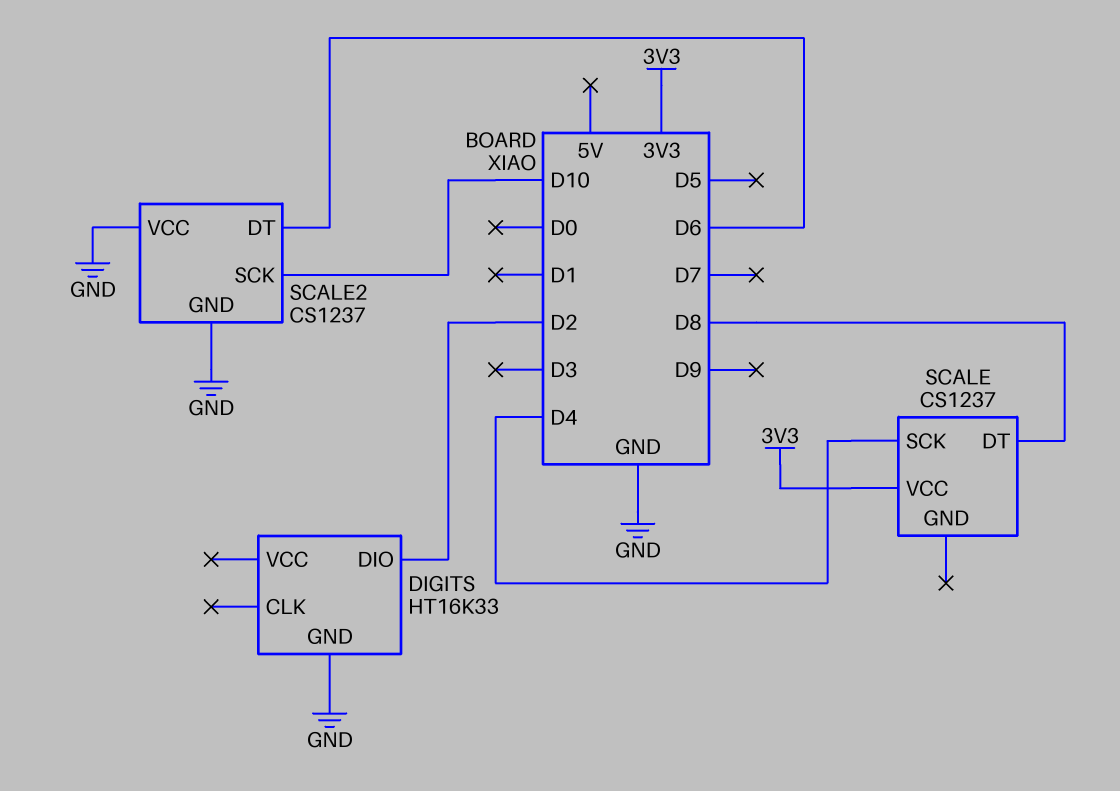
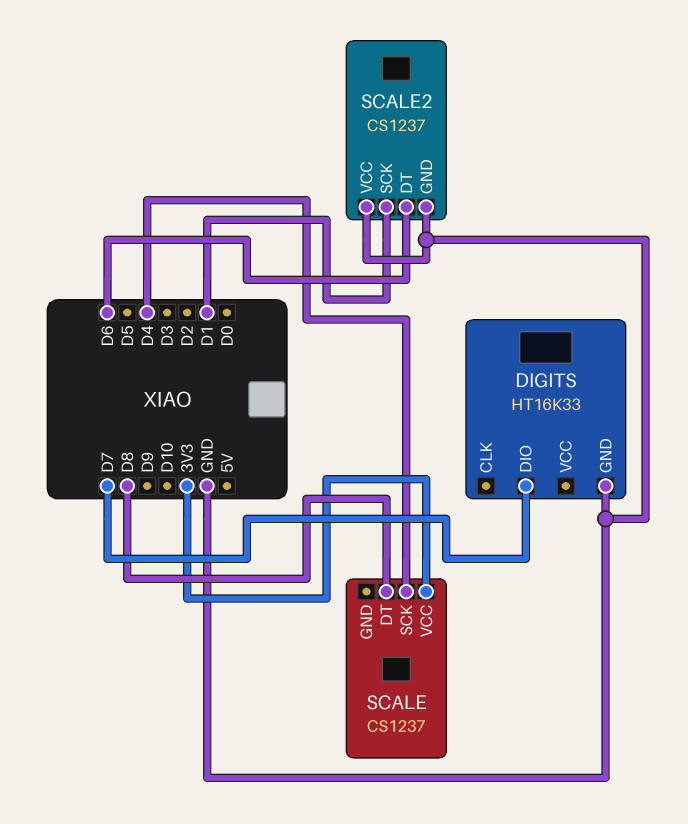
DIGITS pin DIO: D2 -> D7
SCALE2 pin SCK: D10 -> D1

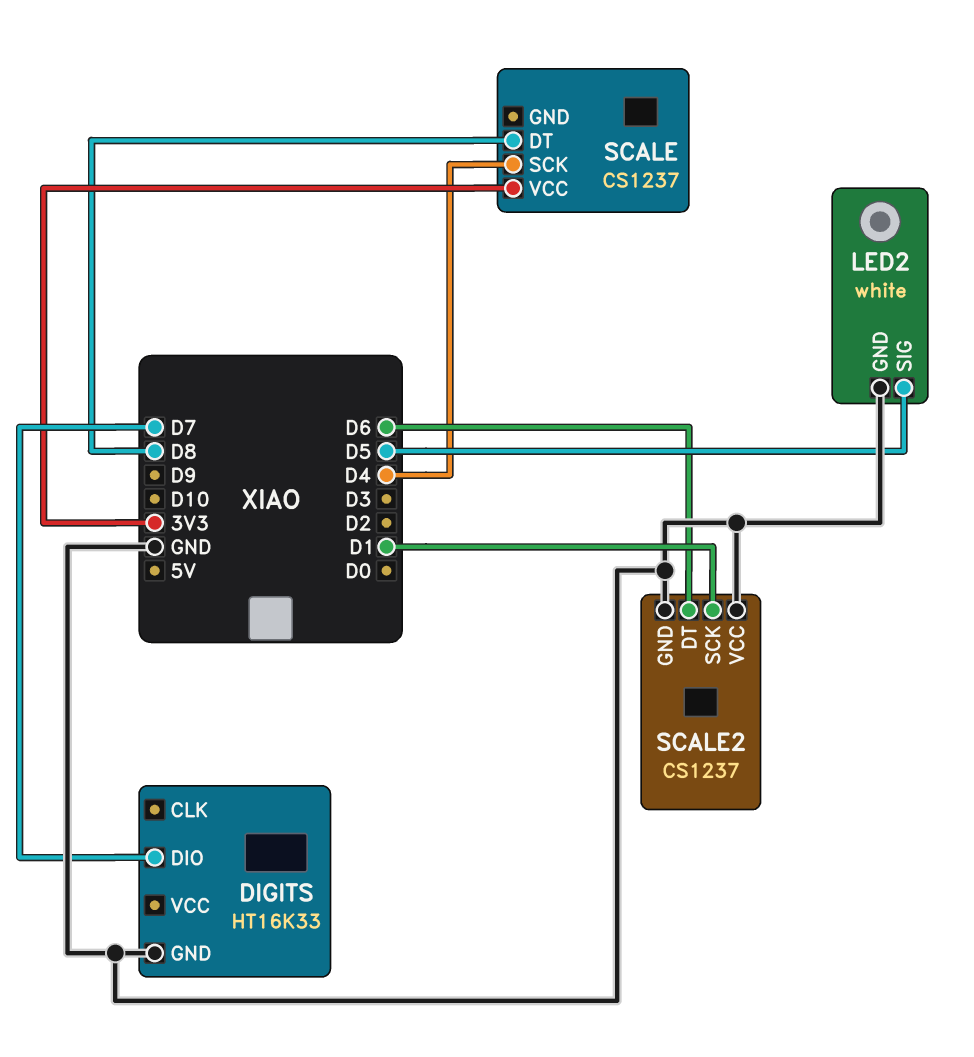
LED2: none -> white
LED2 pin GND: none -> GND
LED2 pin SIG: none -> D5

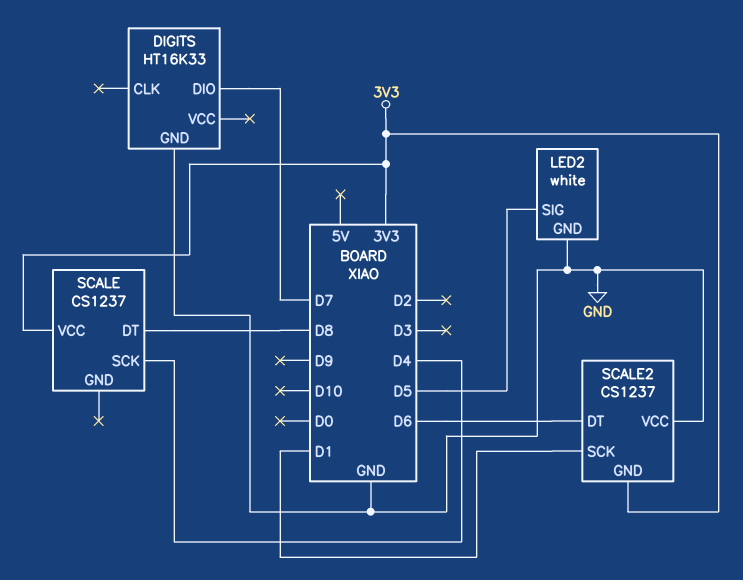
SCALE2 pin GND: GND -> 3V3

